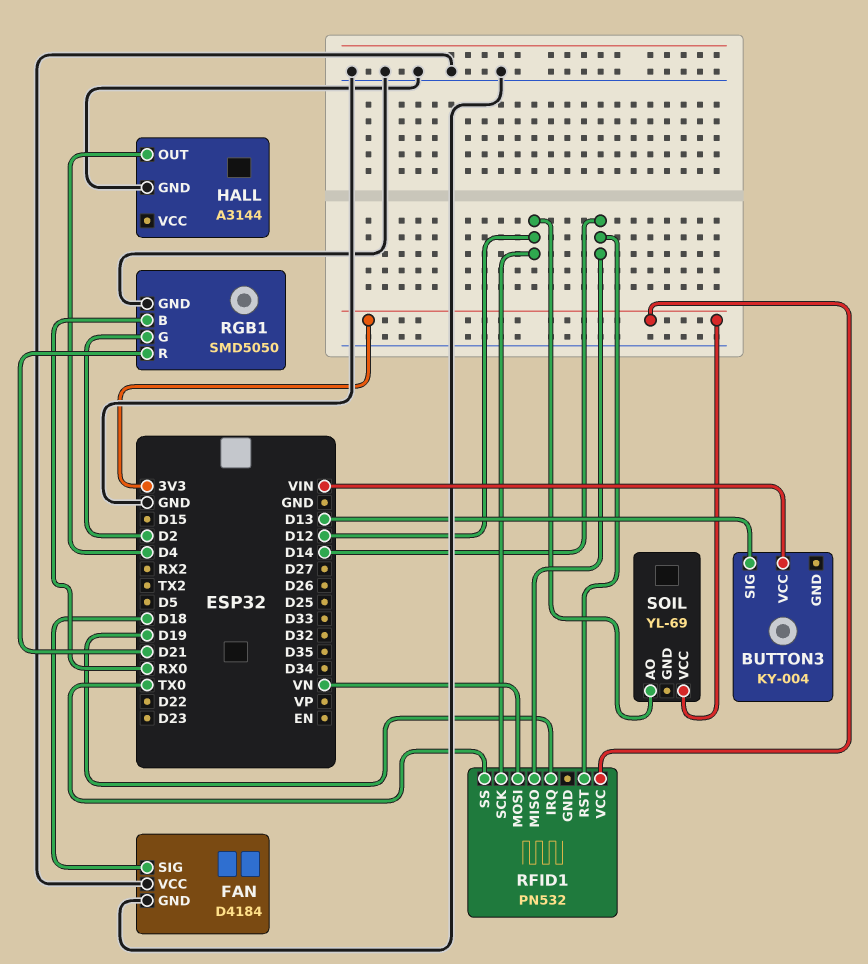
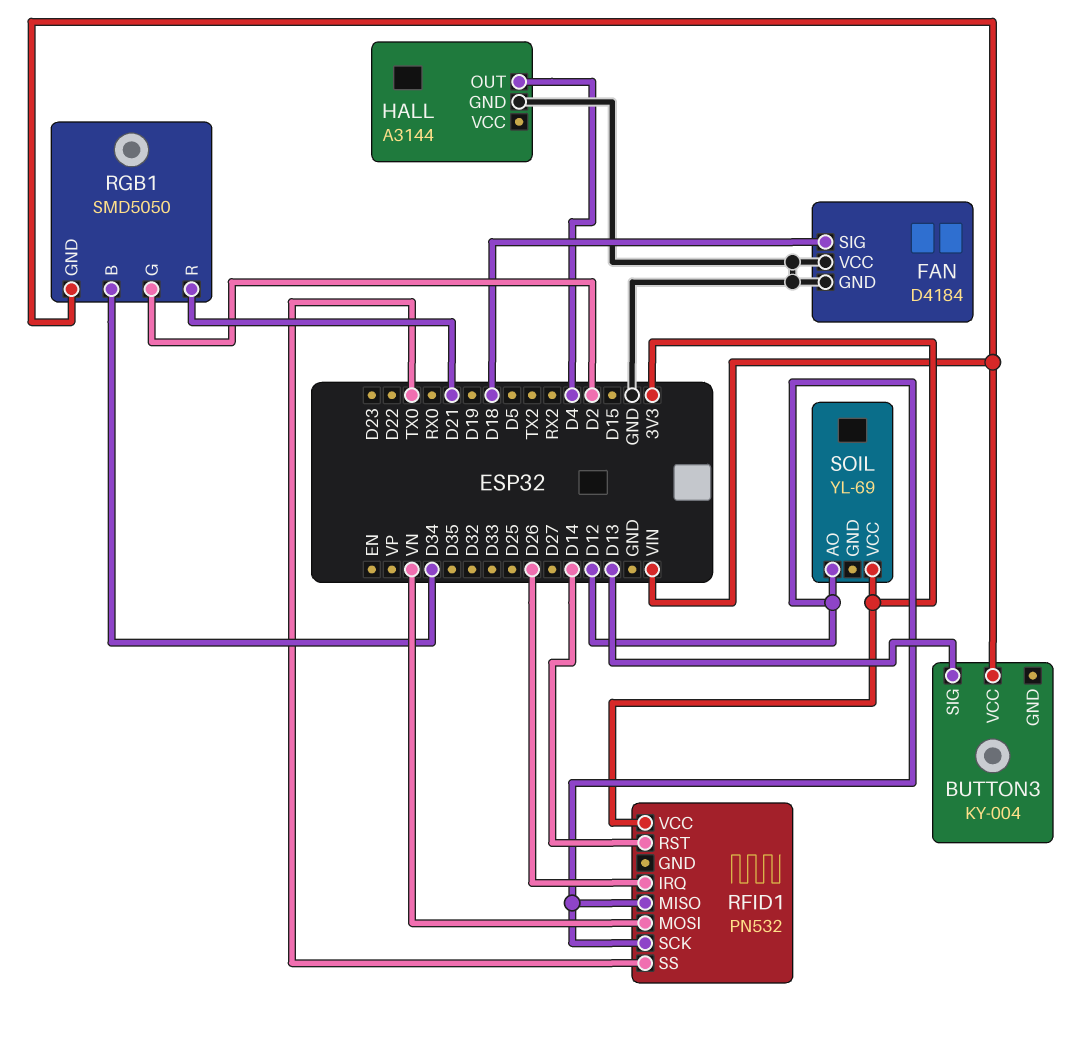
RFID1 pin IRQ: D19 -> D26
RFID1 pin MISO: D14 -> D12
RGB1 pin B: RX0 -> D34
RGB1 pin GND: GND -> VIN

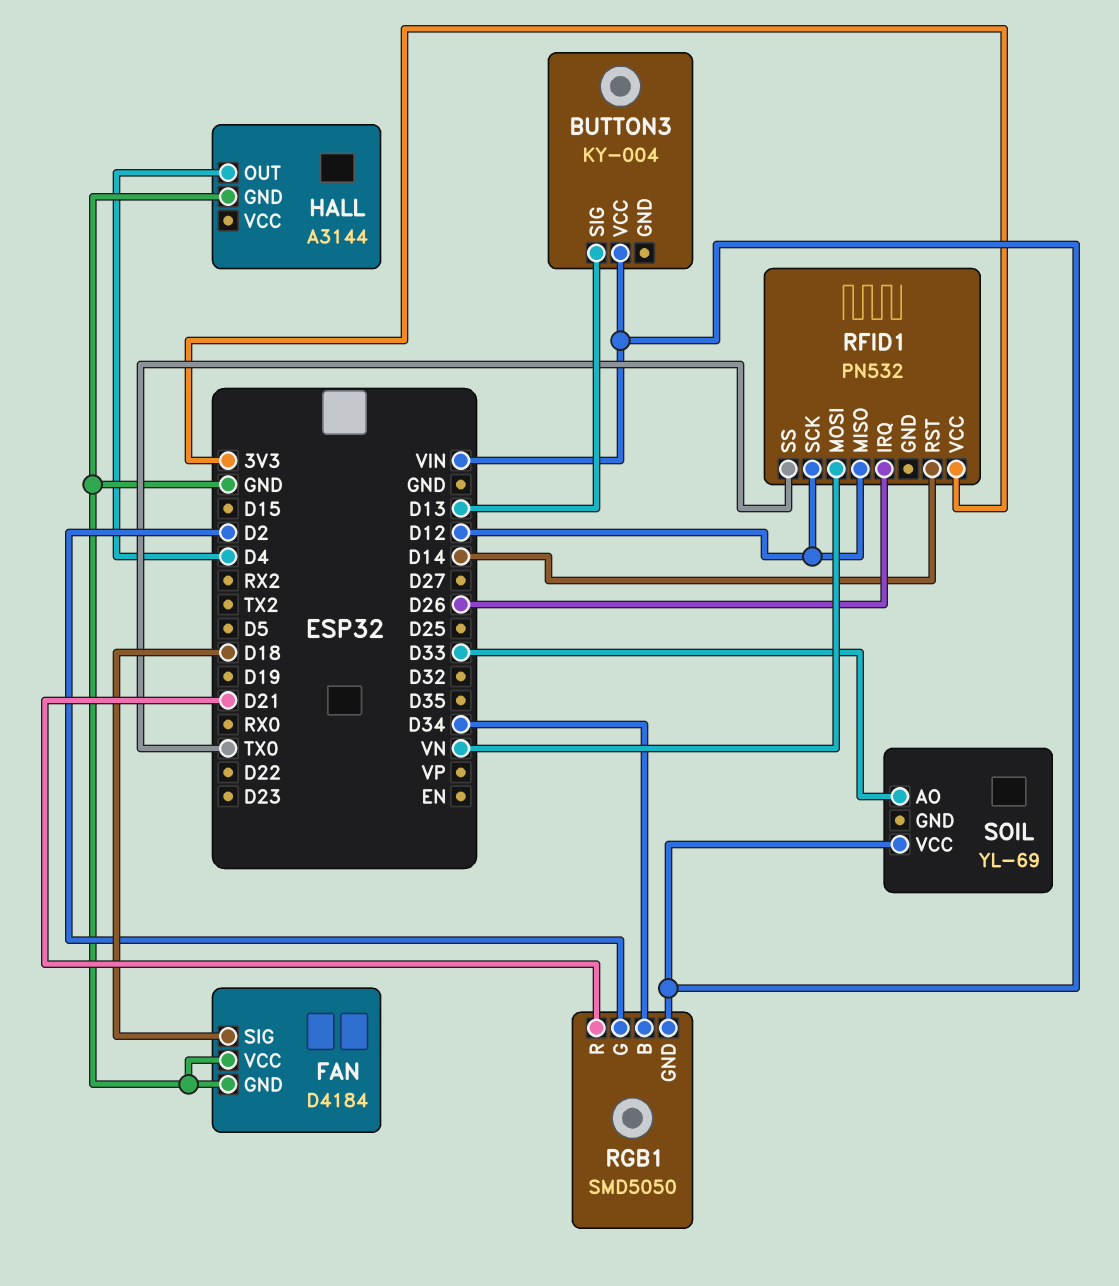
SOIL pin AO: D12 -> D33
SOIL pin VCC: 3V3 -> VIN

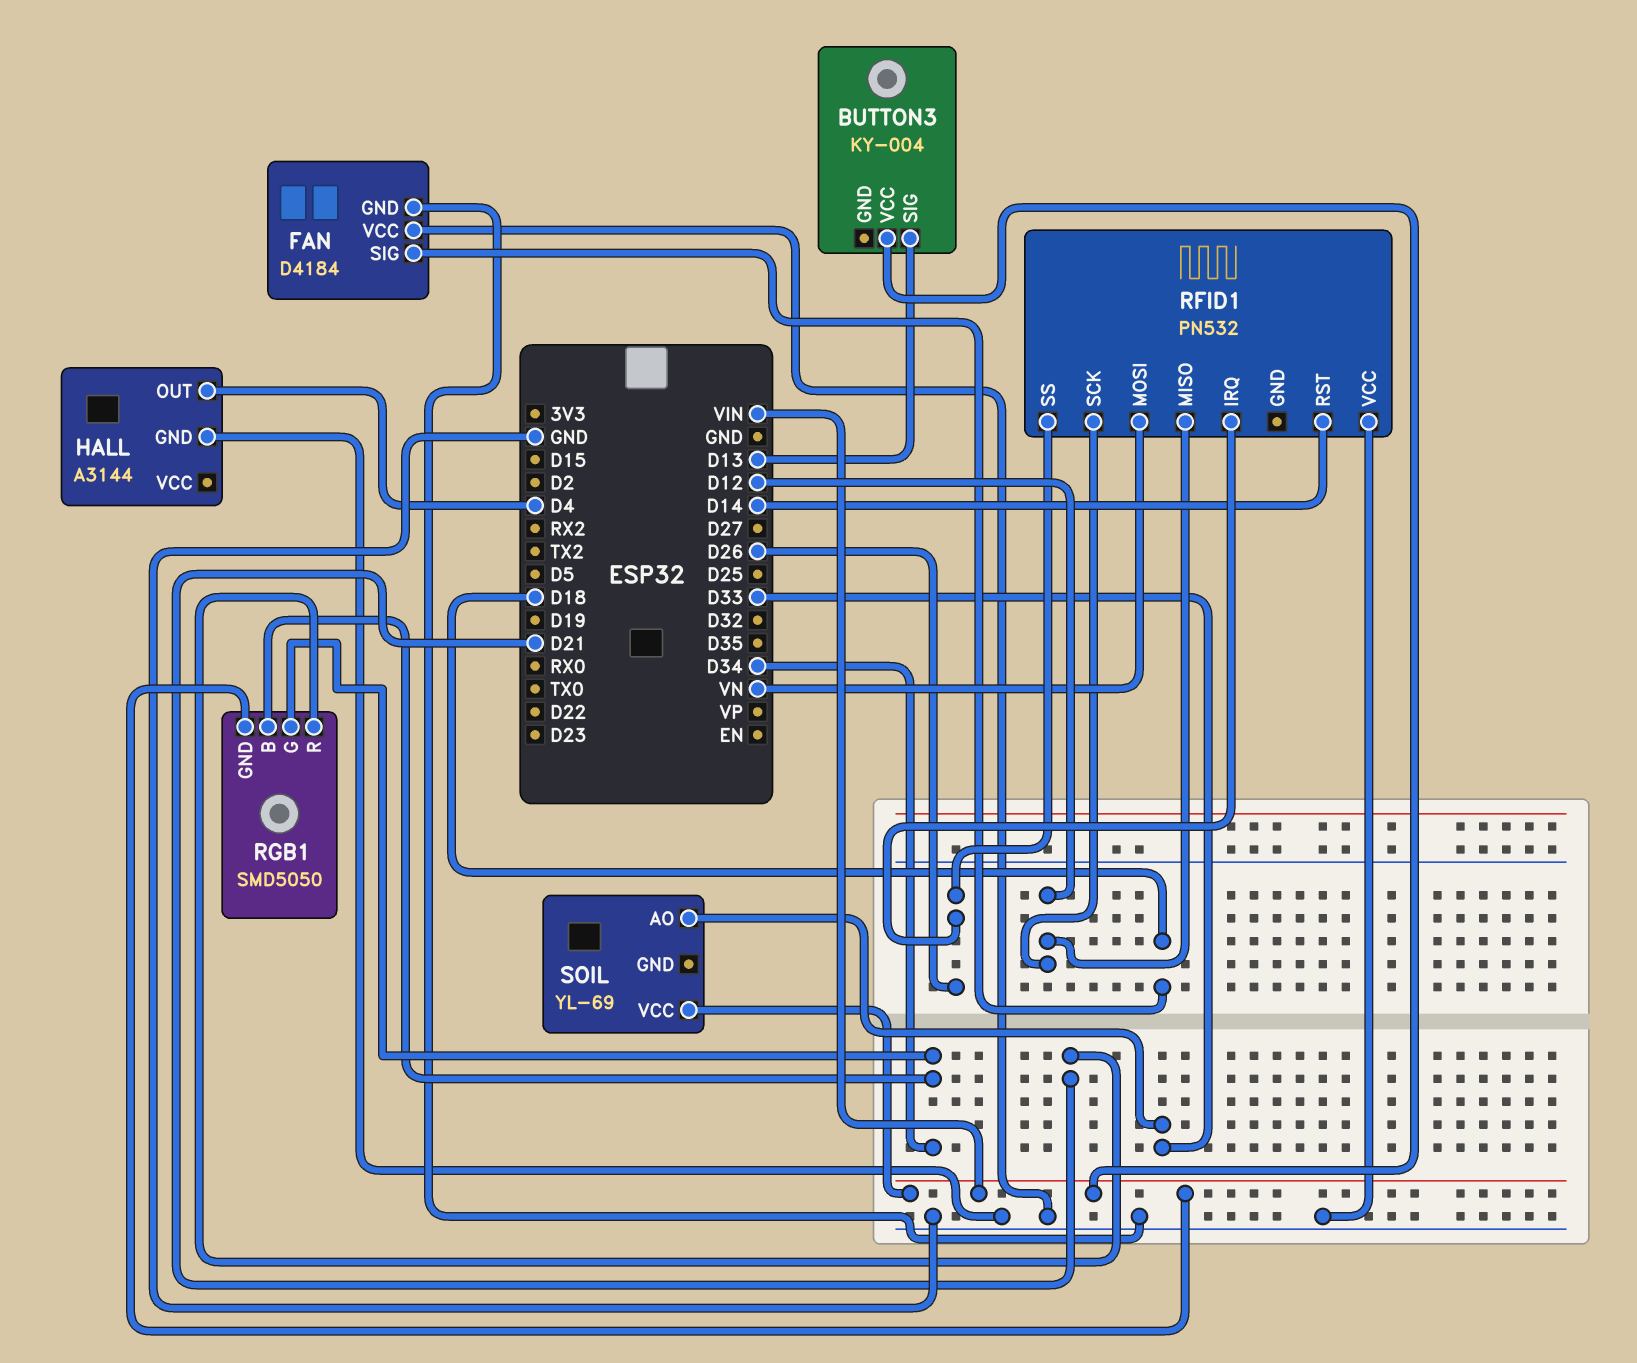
RFID1 pin SS: TX0 -> D26
RFID1 pin VCC: 3V3 -> GND
RGB1 pin G: D2 -> D34

